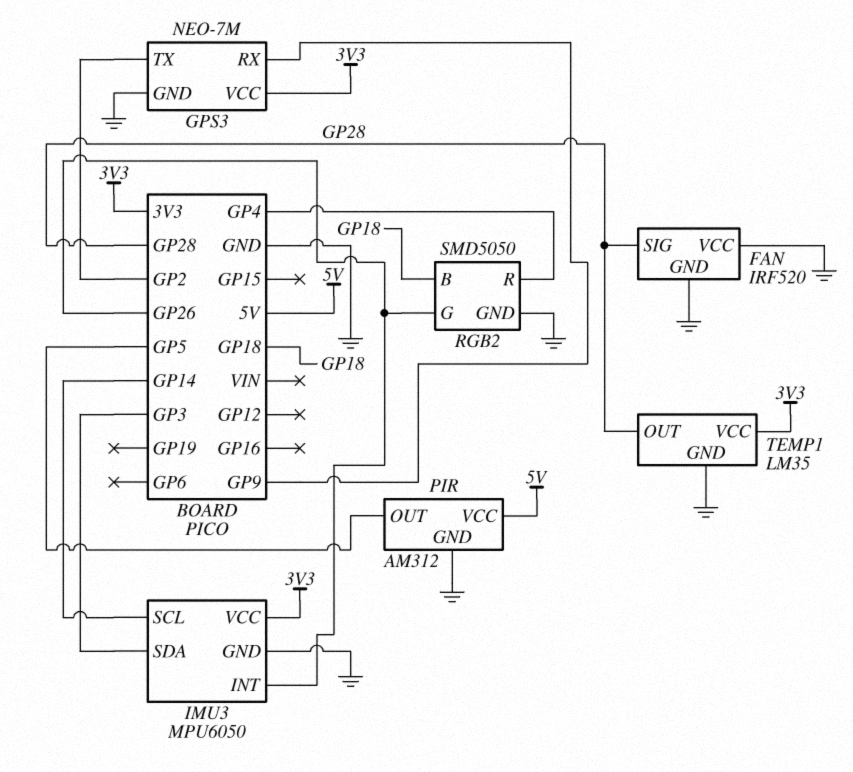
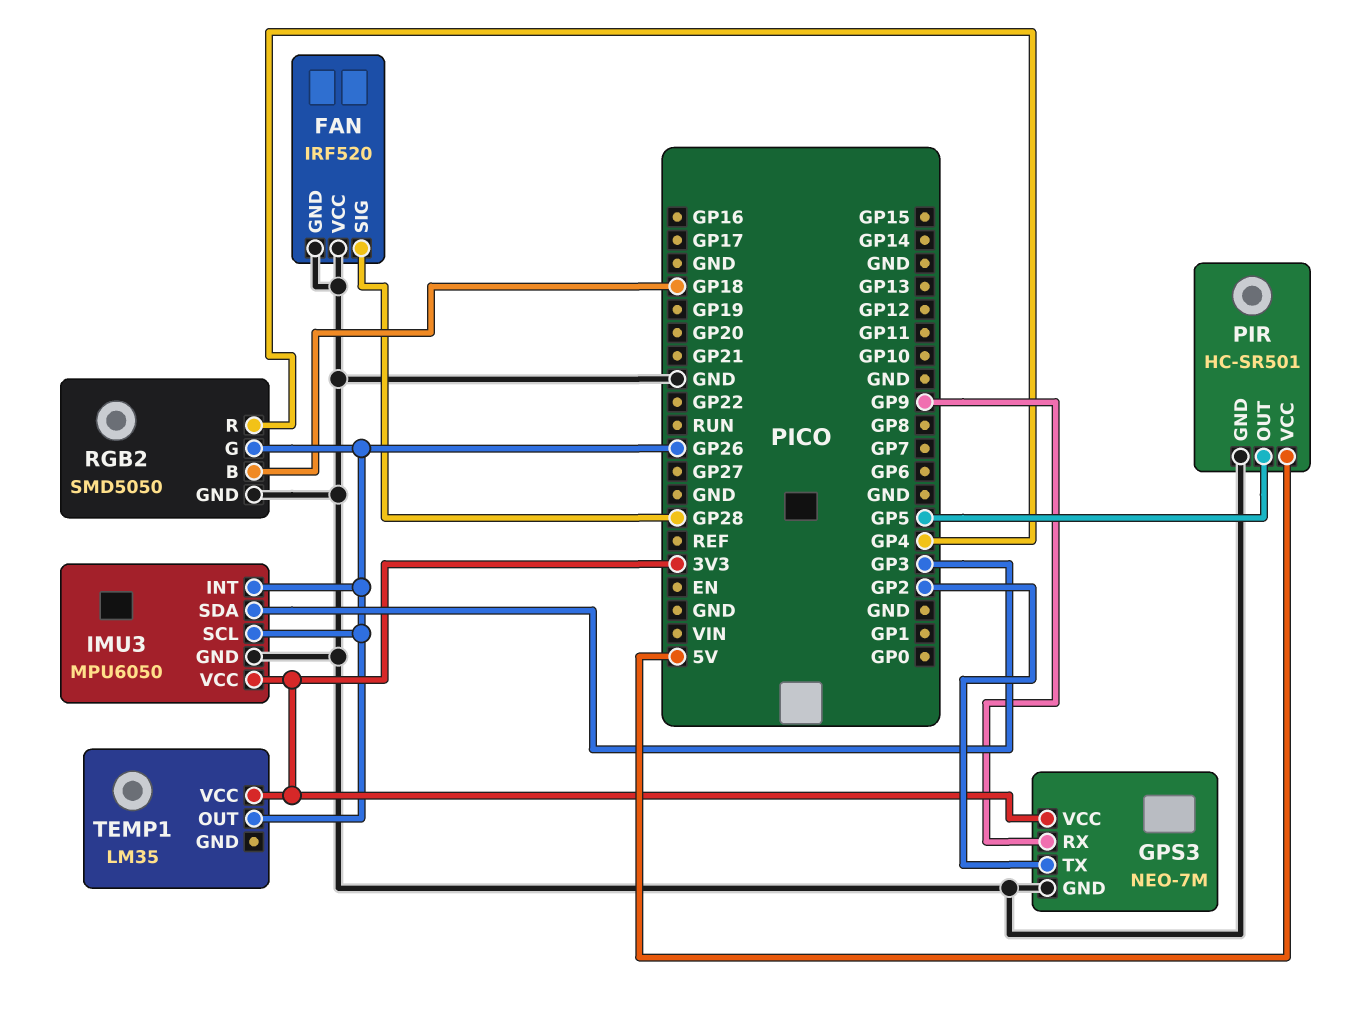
IMU3 pin SCL: GP14 -> GP26
PIR: AM312 -> HC-SR501
TEMP1 pin GND: GND -> none
TEMP1 pin OUT: GP28 -> GP26

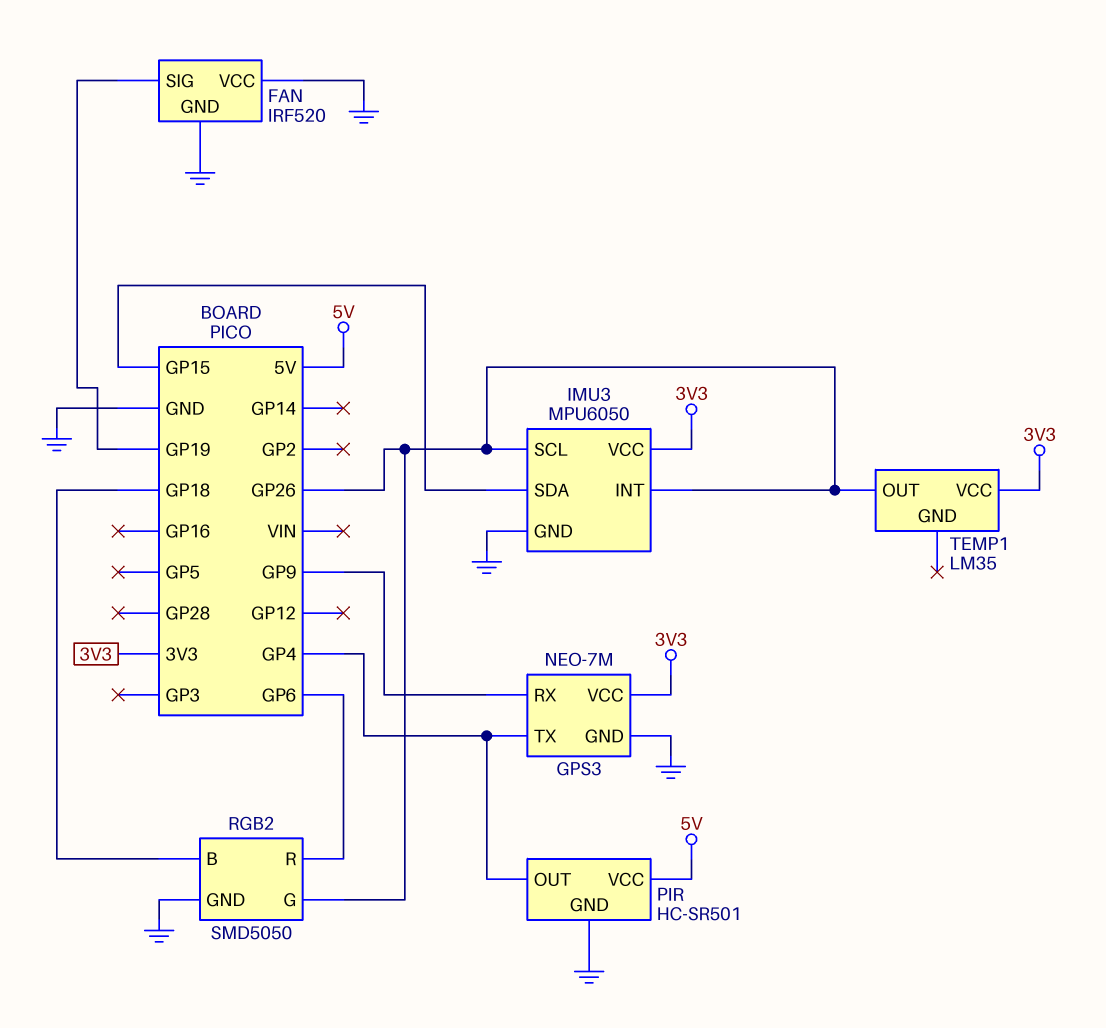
FAN pin SIG: GP28 -> GP19
GPS3 pin TX: GP2 -> GP4
IMU3 pin SDA: GP3 -> GP15
PIR pin OUT: GP5 -> GP4
RGB2 pin R: GP4 -> GP6

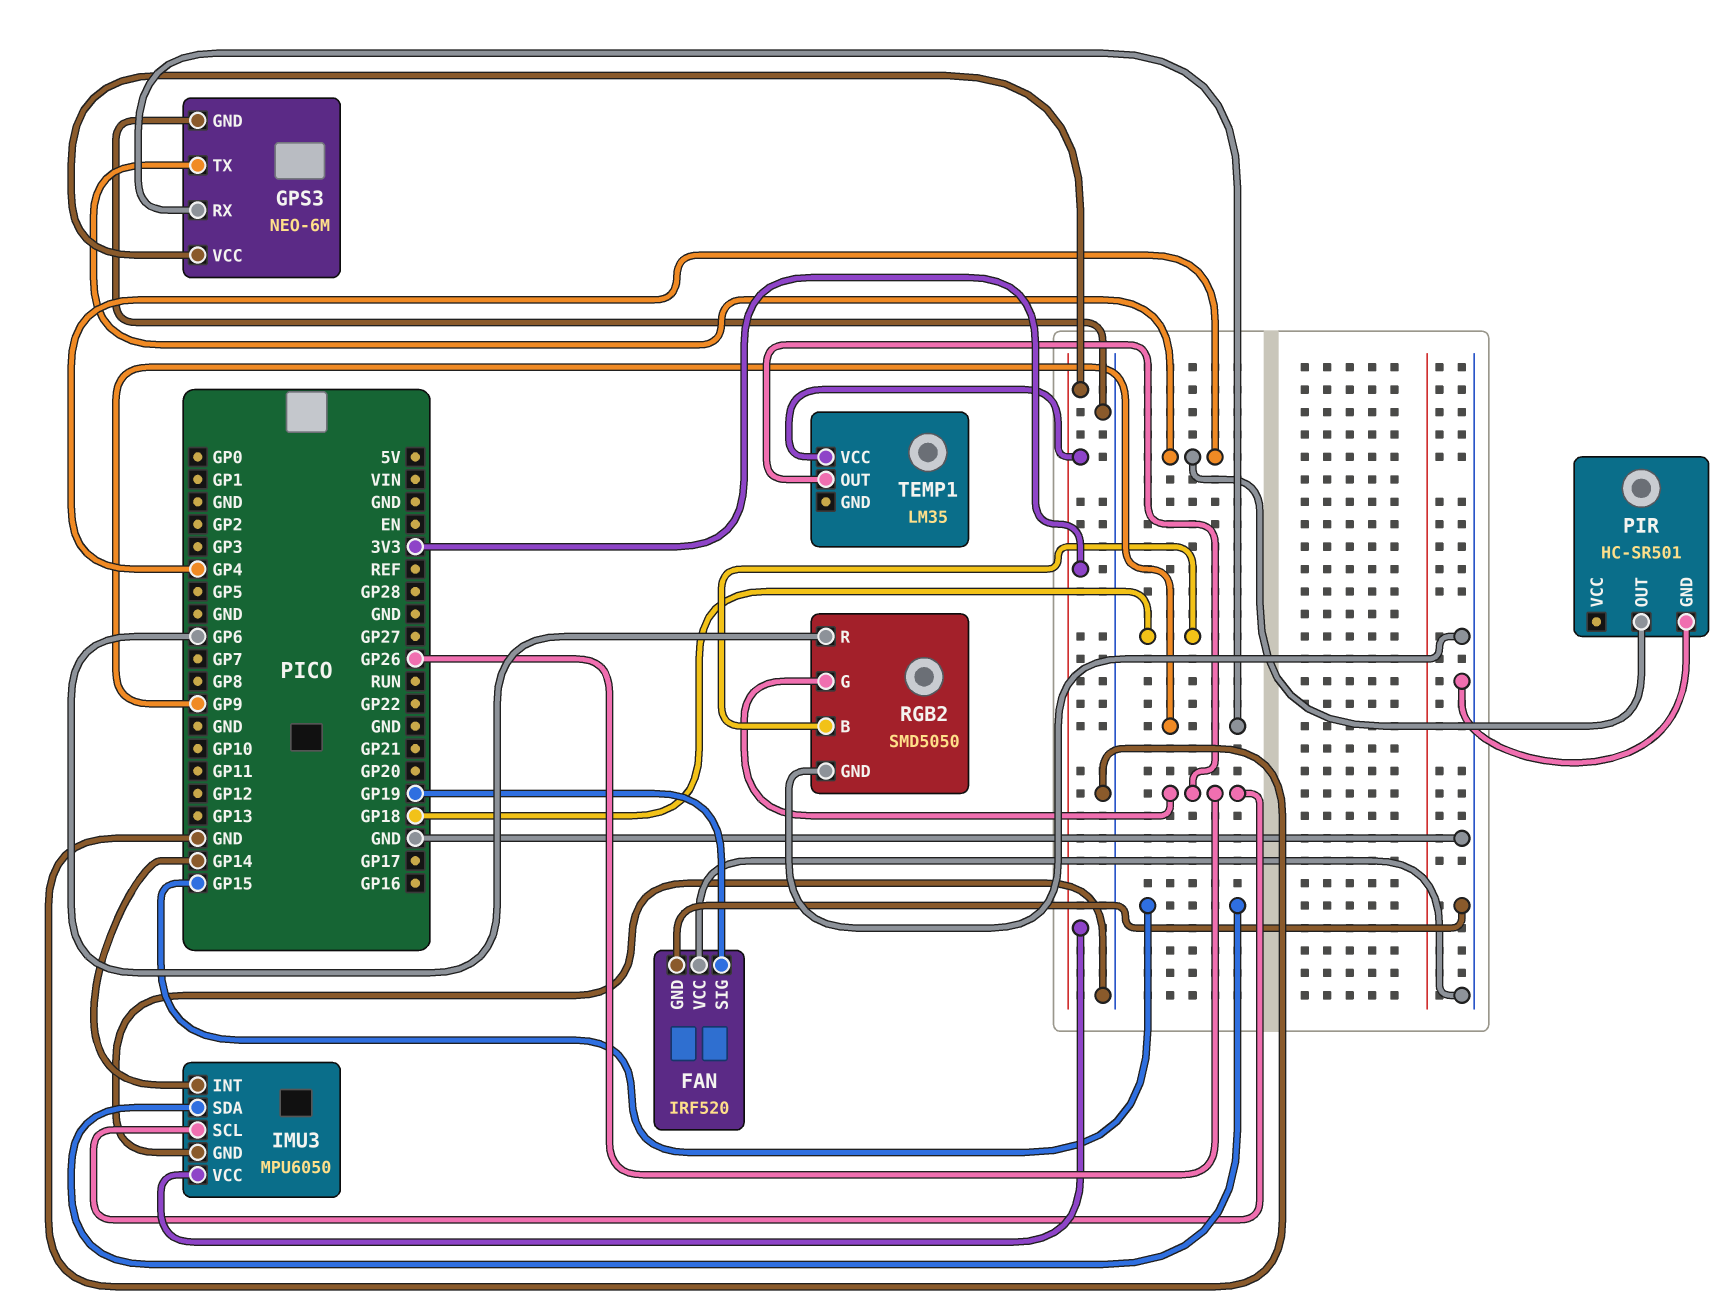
GPS3: NEO-7M -> NEO-6M
IMU3 pin INT: GP26 -> GP14
PIR pin VCC: 5V -> none

